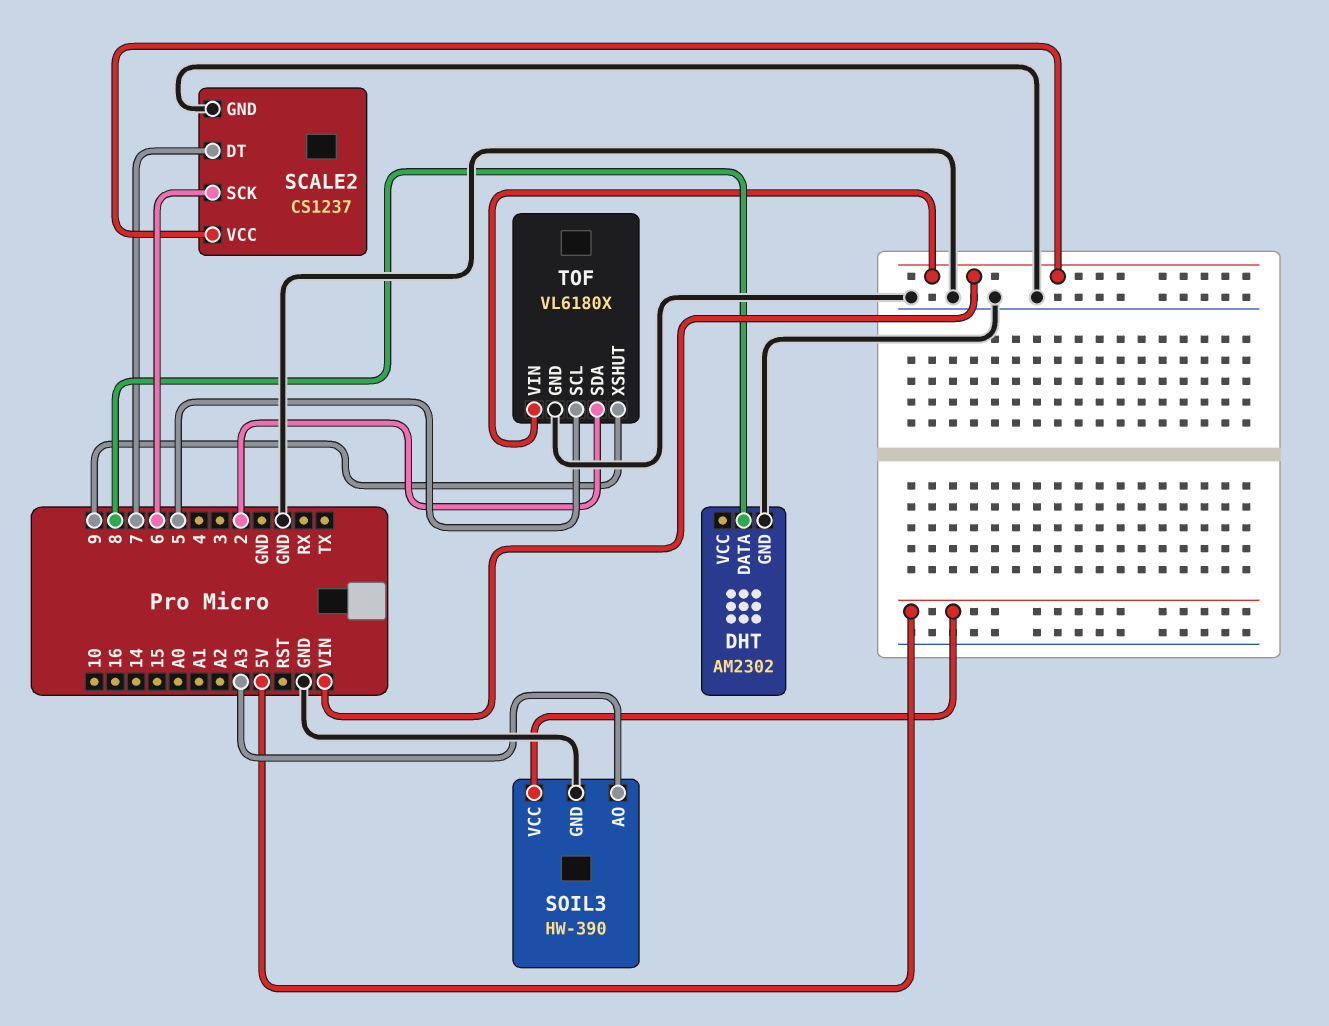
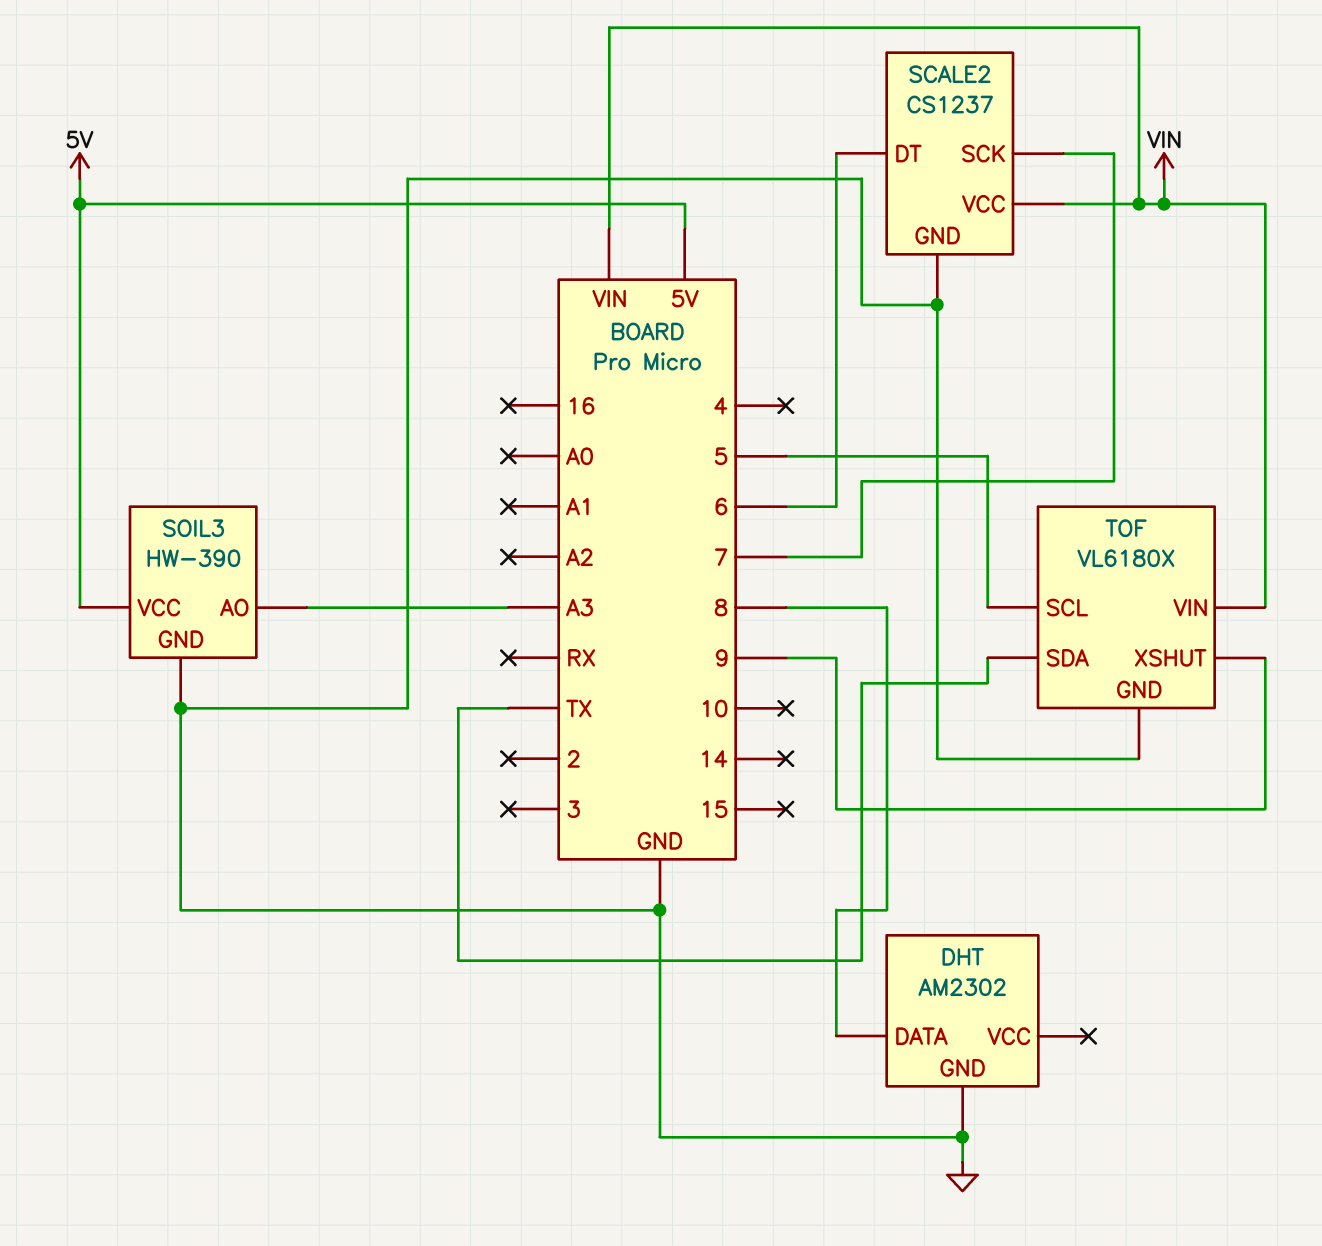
SCALE2 pin DT: 7 -> 6
SCALE2 pin SCK: 6 -> 7
TOF pin SDA: 2 -> TX

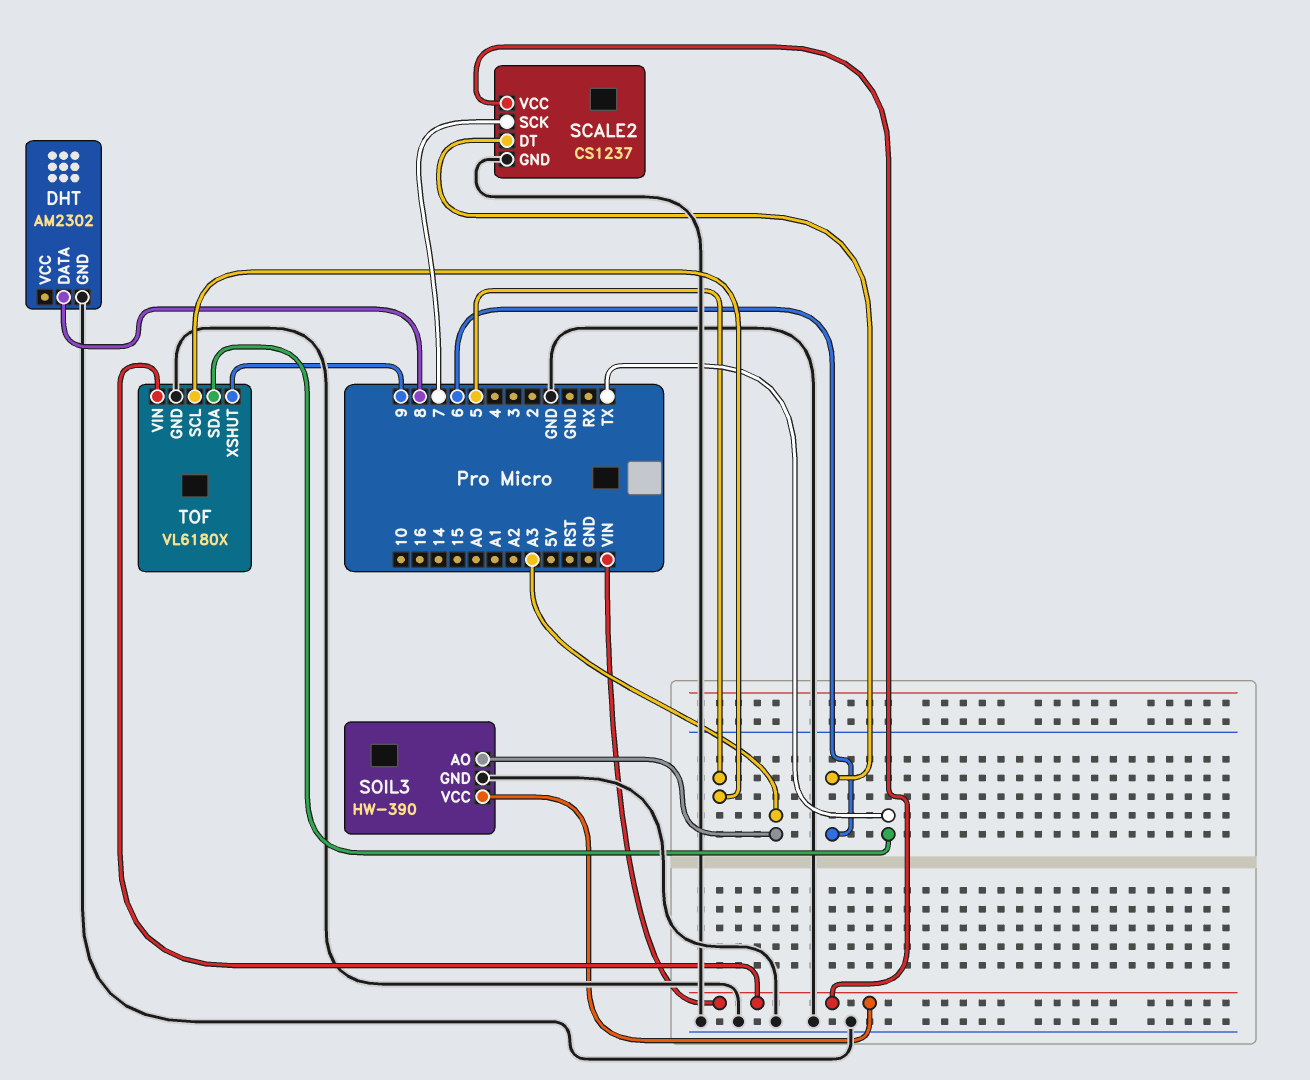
SOIL3 pin VCC: 5V -> VIN

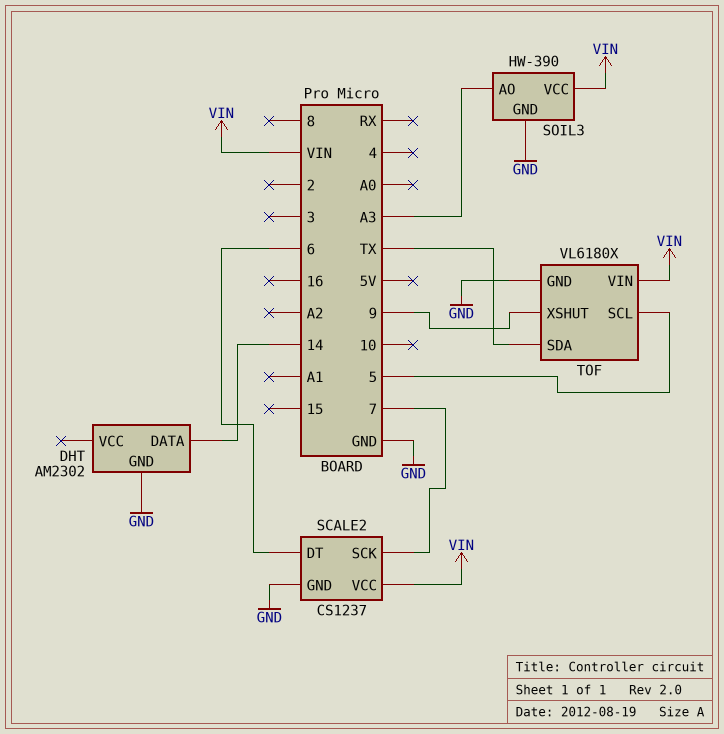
DHT pin DATA: 8 -> 14

